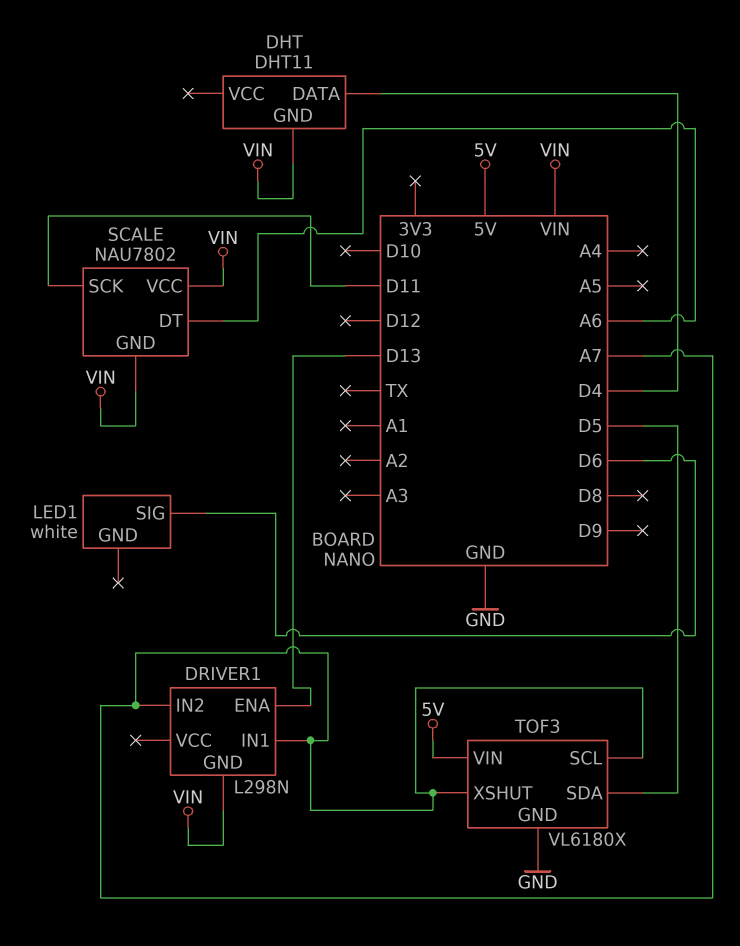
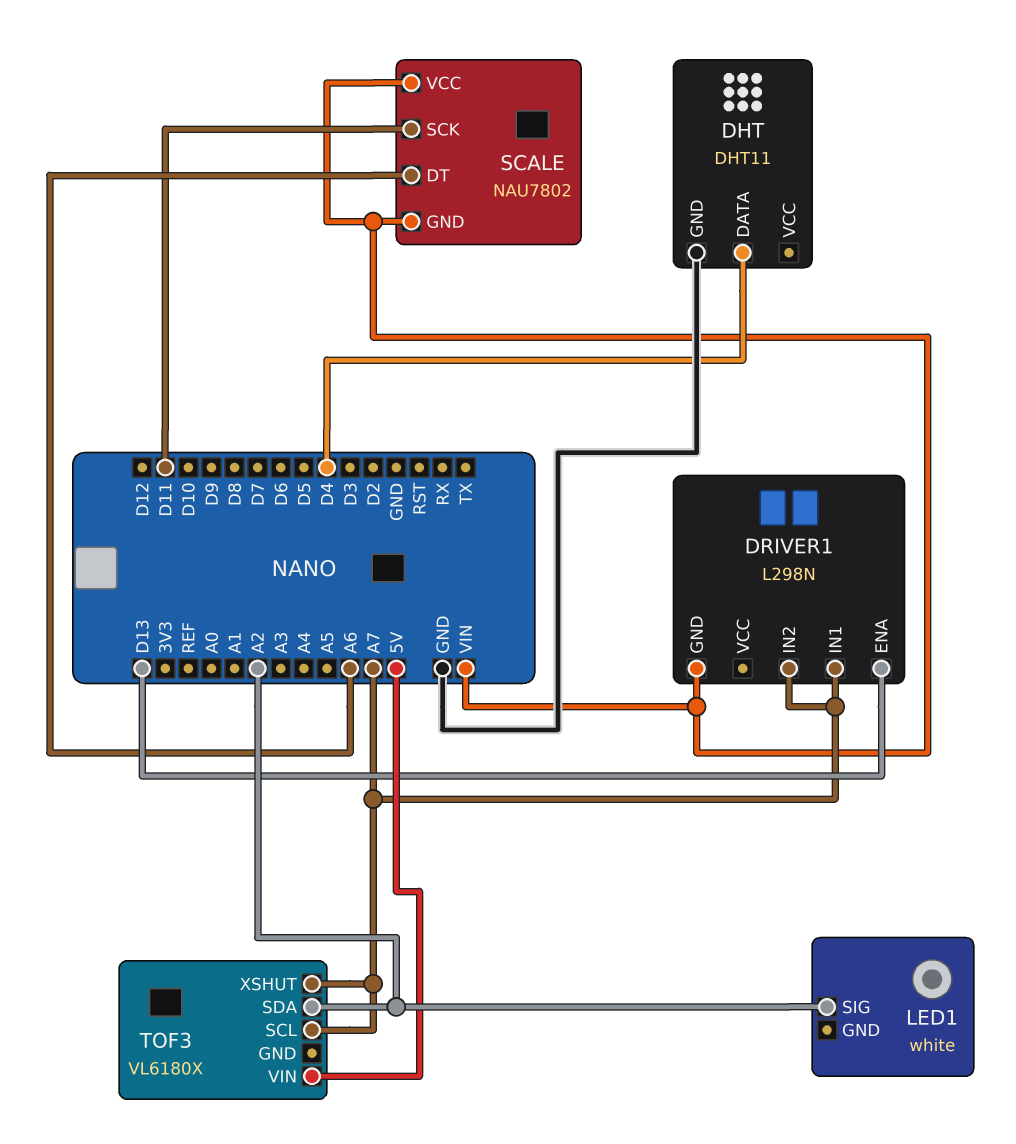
DHT pin GND: VIN -> GND
LED1 pin SIG: D6 -> A2
TOF3 pin GND: GND -> none
TOF3 pin SDA: D5 -> A2

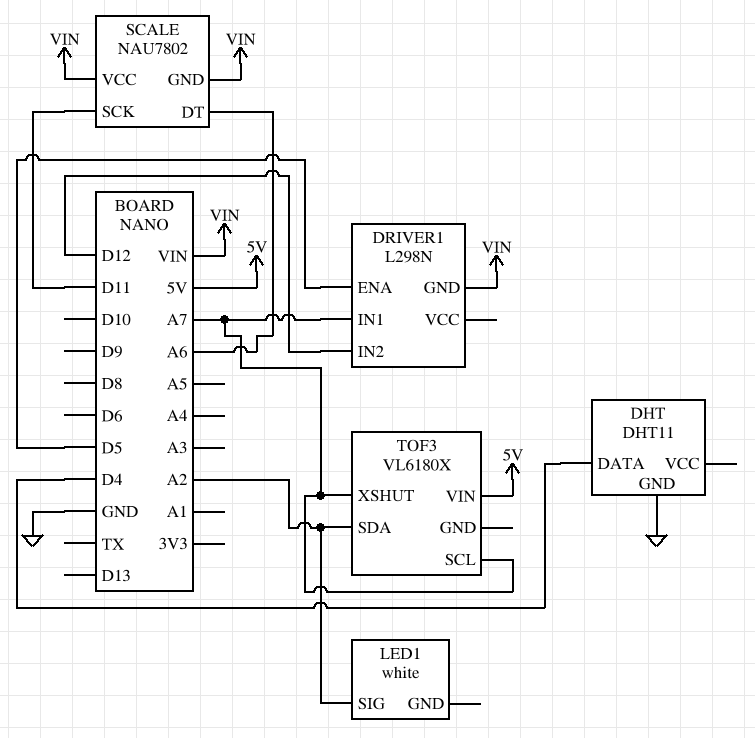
DRIVER1 pin ENA: D13 -> D5
DRIVER1 pin IN2: A7 -> D12

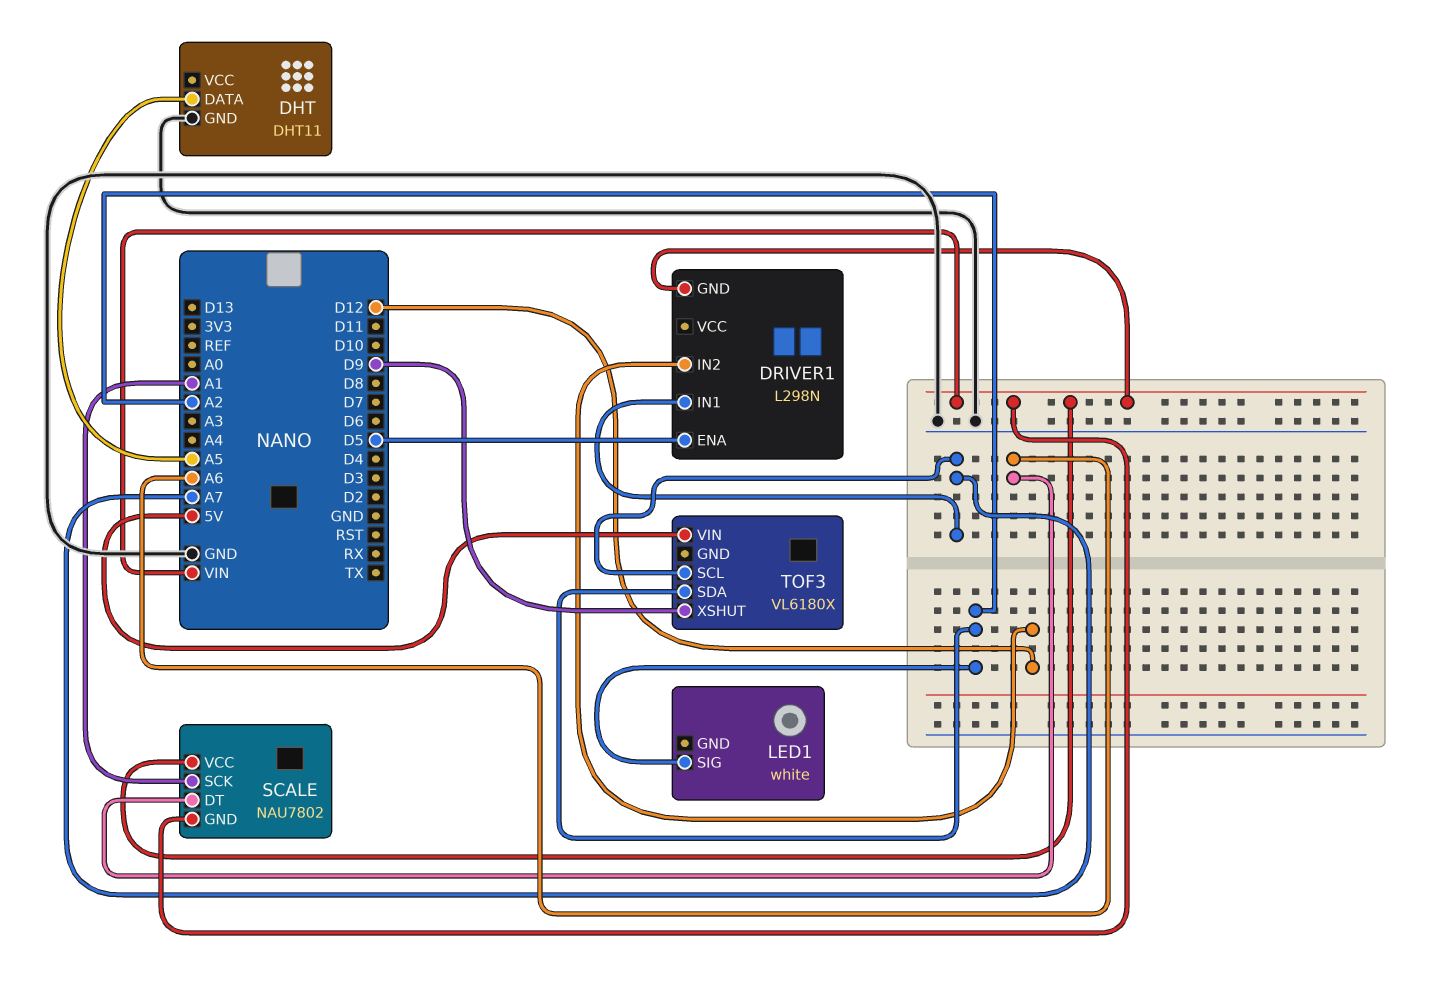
DHT pin DATA: D4 -> A5
SCALE pin SCK: D11 -> A1
TOF3 pin XSHUT: A7 -> D9

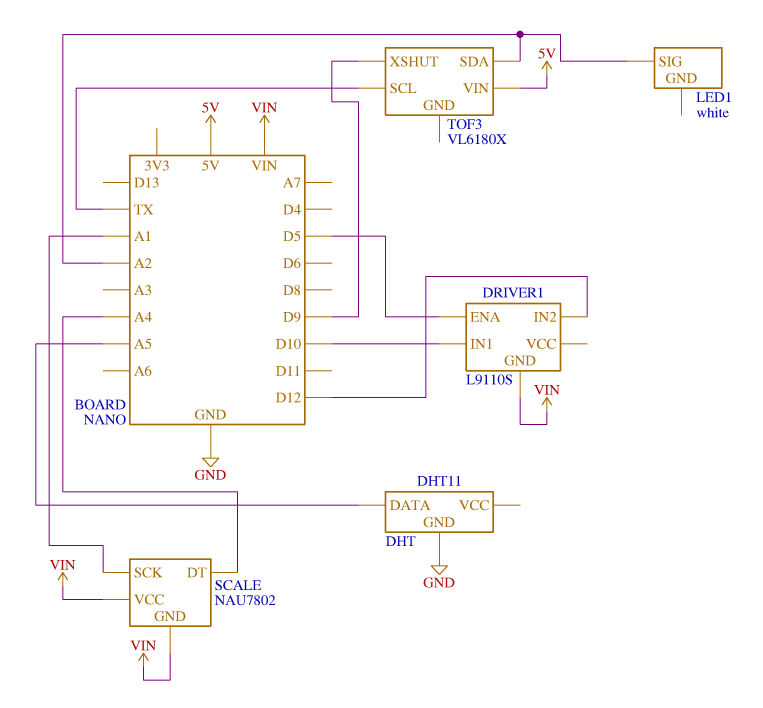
DRIVER1: L298N -> L9110S
DRIVER1 pin IN1: A7 -> D10
SCALE pin DT: A6 -> A4
TOF3 pin SCL: A7 -> TX

